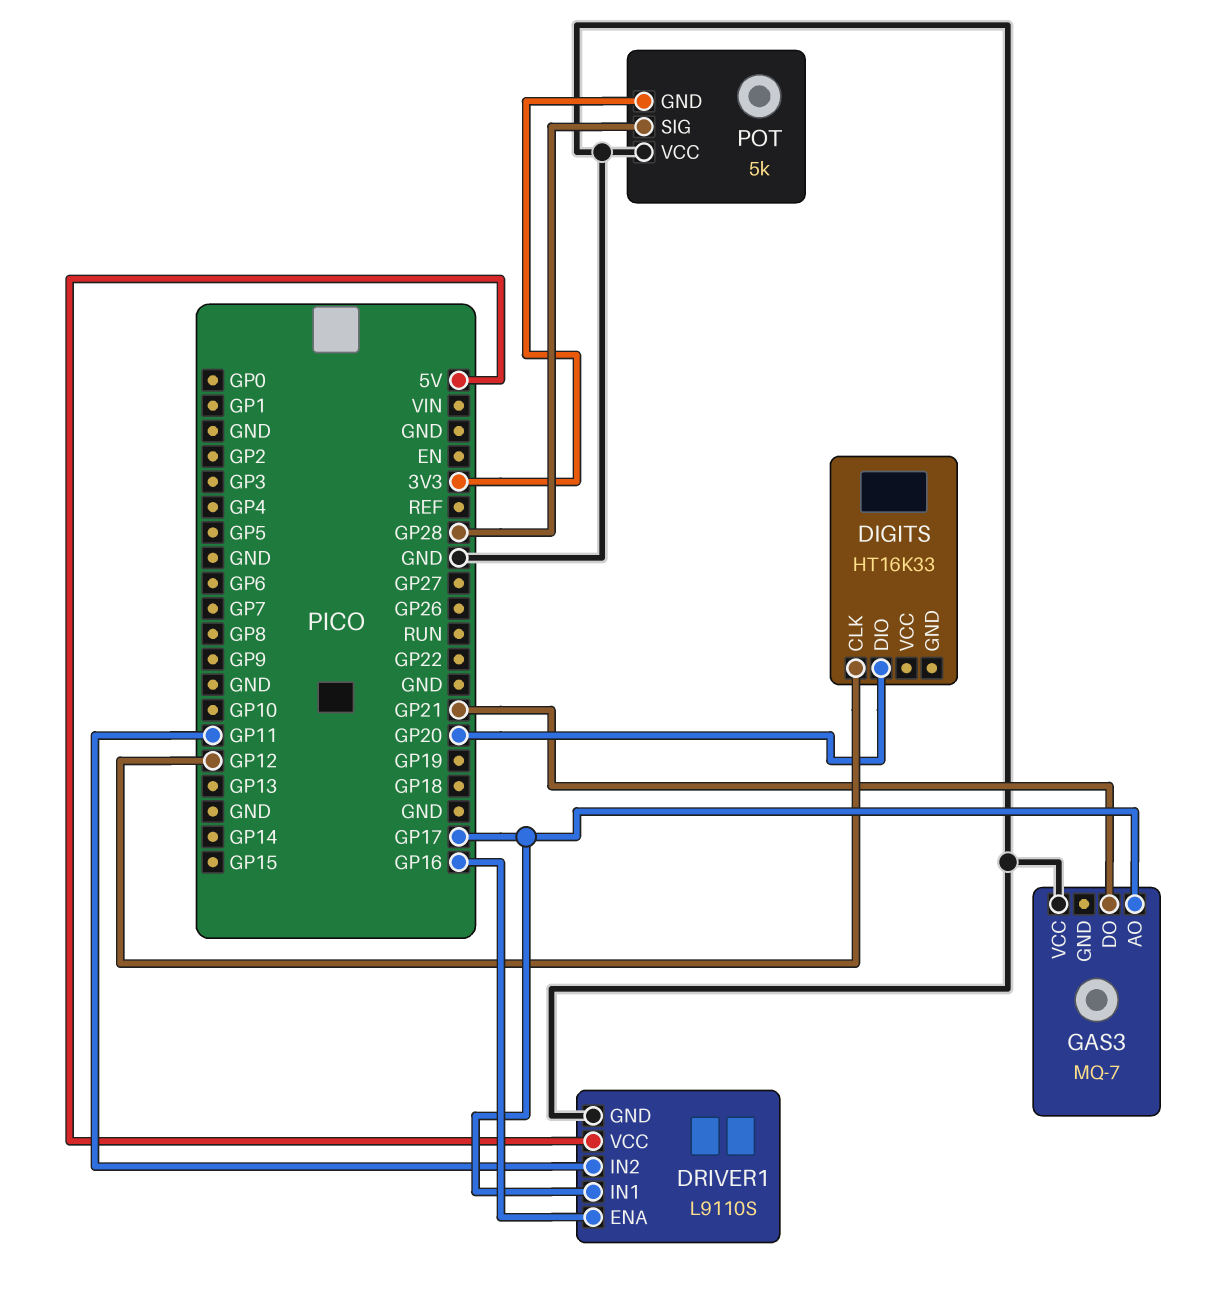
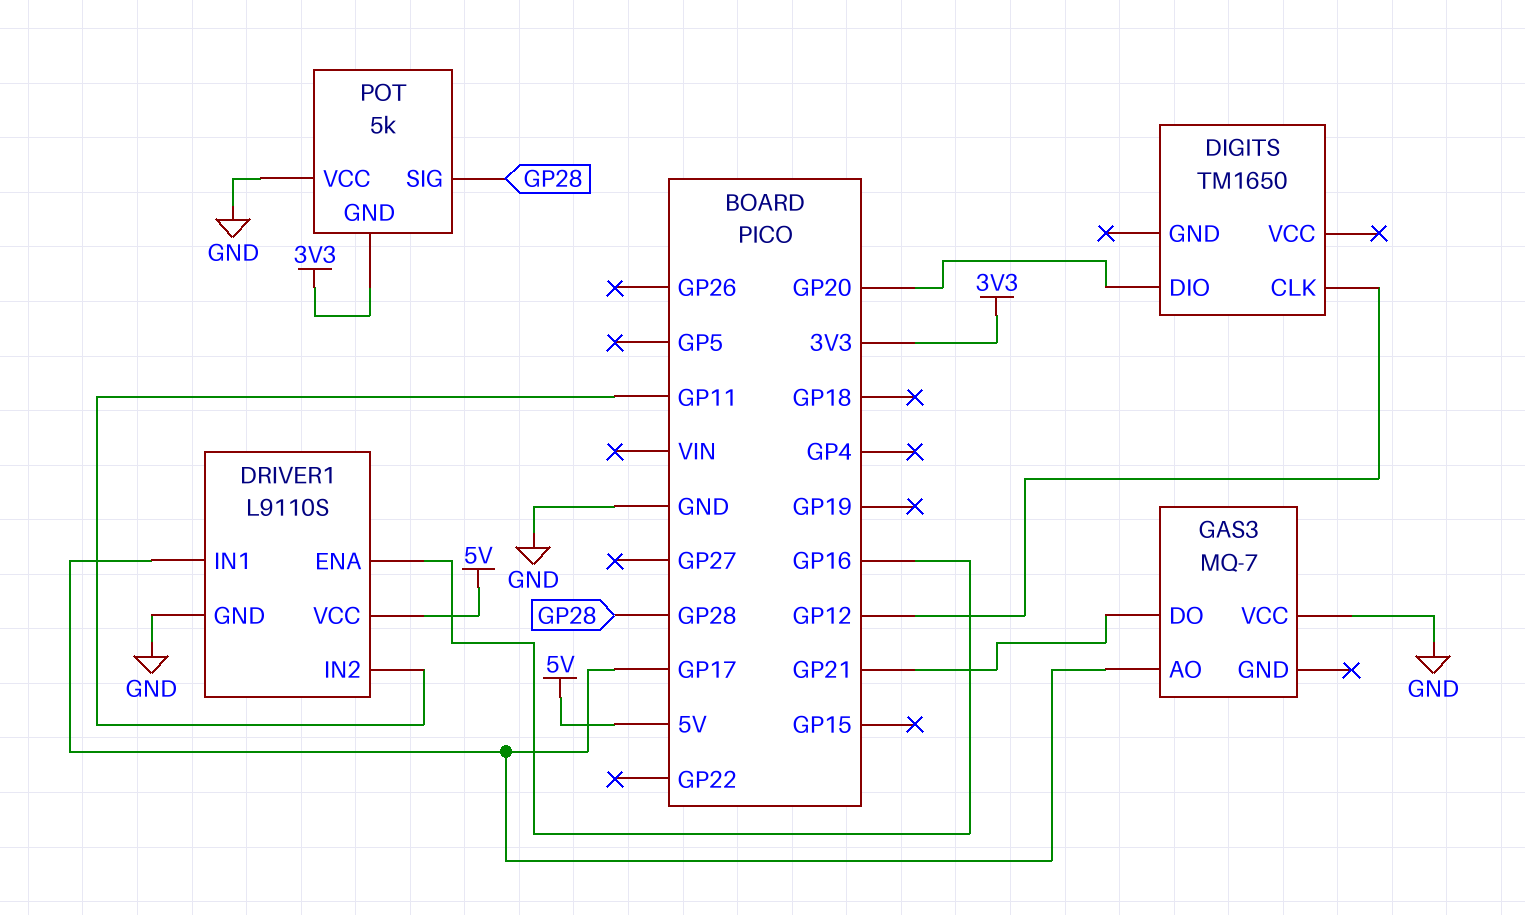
DIGITS: HT16K33 -> TM1650

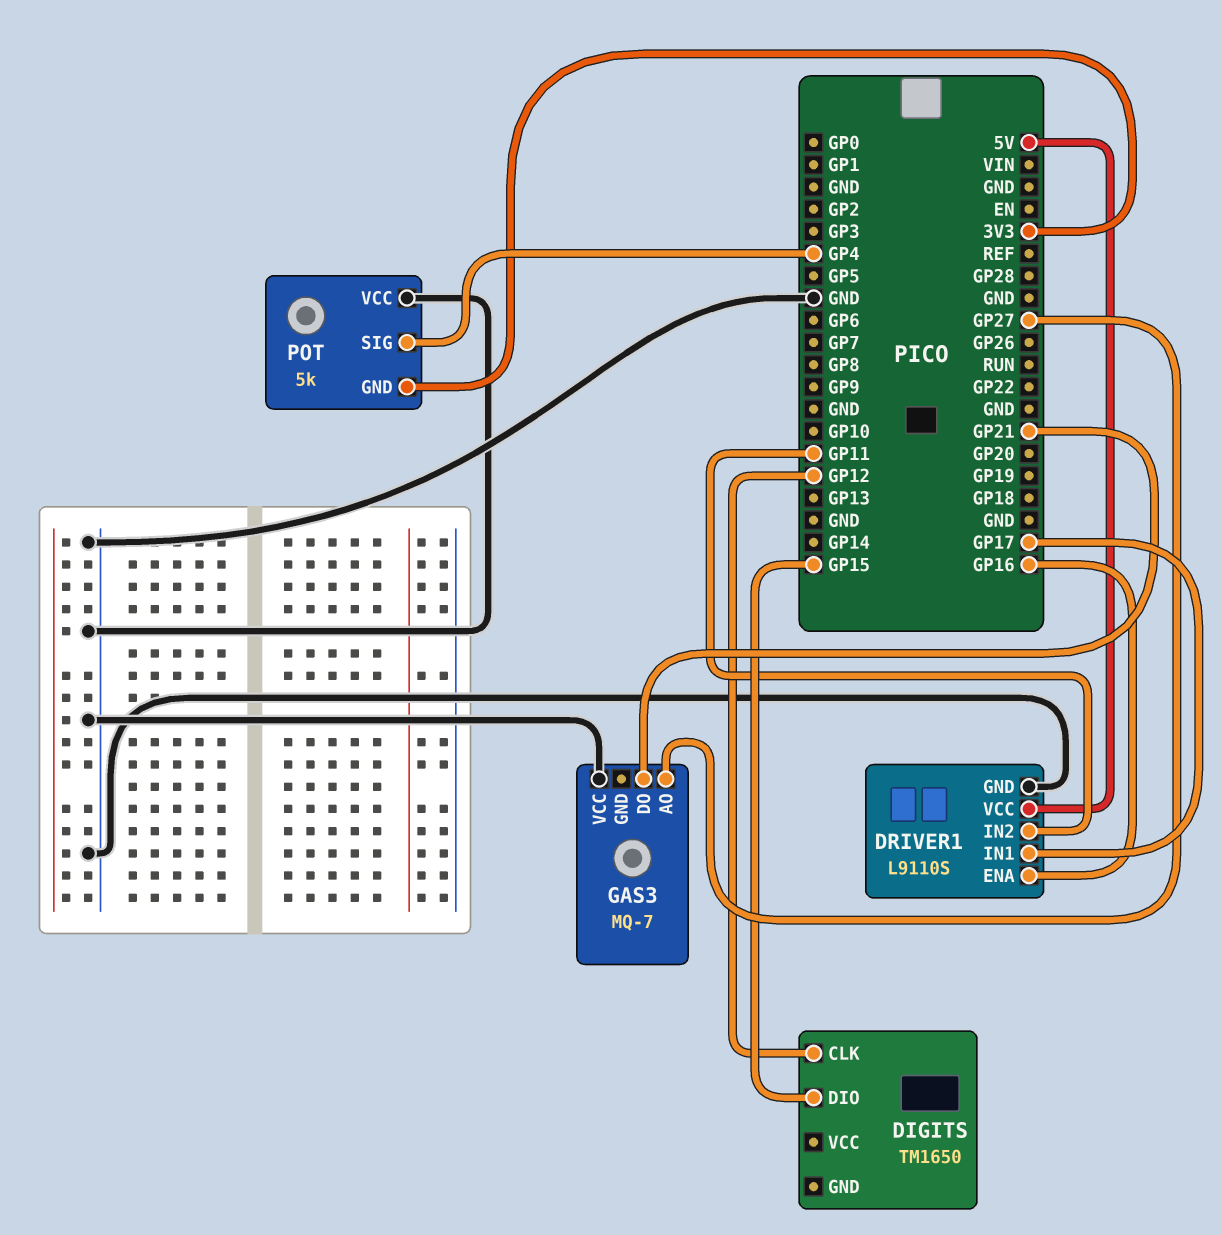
DIGITS pin DIO: GP20 -> GP15
GAS3 pin AO: GP17 -> GP27
POT pin SIG: GP28 -> GP4

